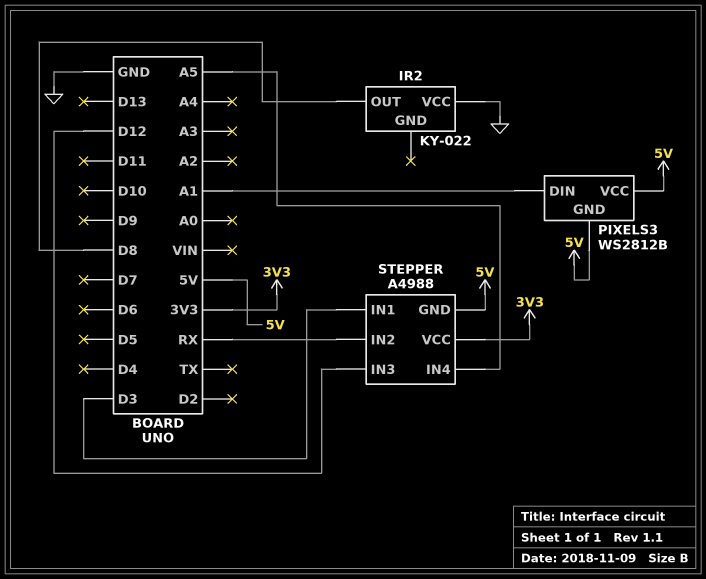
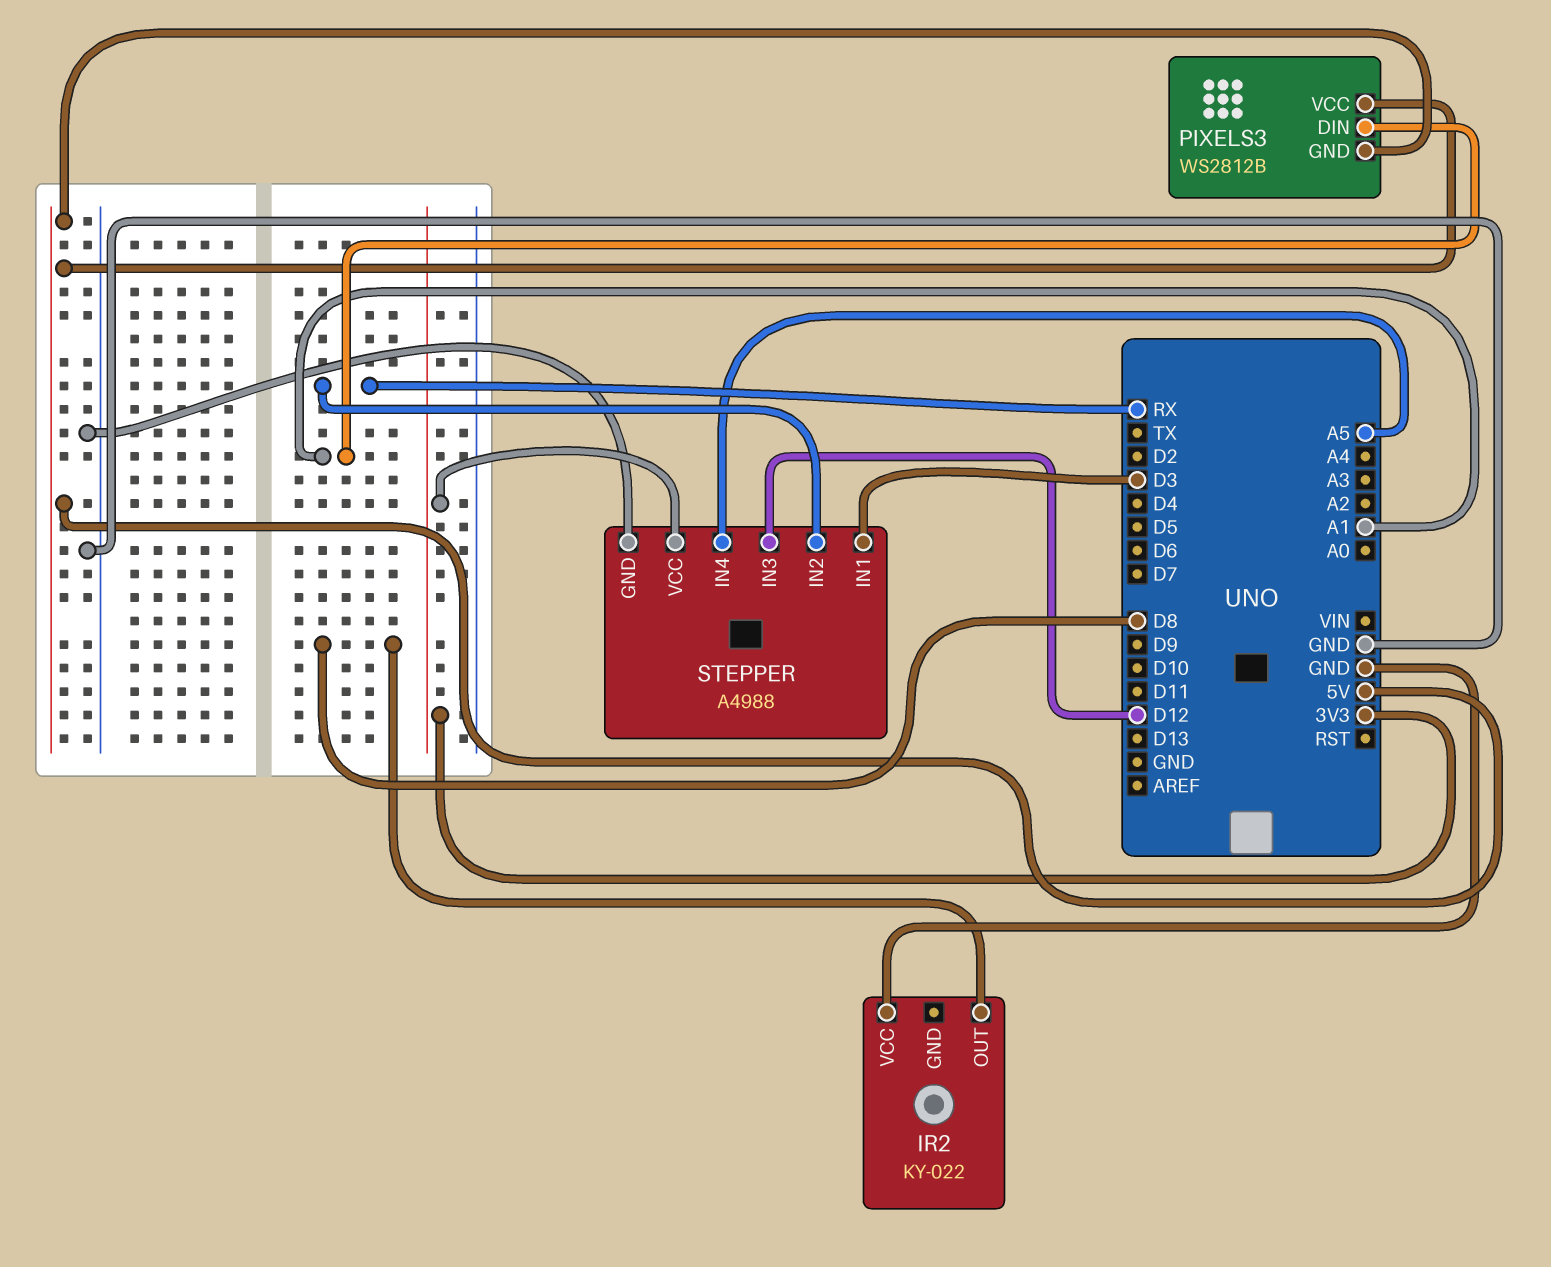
STEPPER pin GND: 5V -> GND

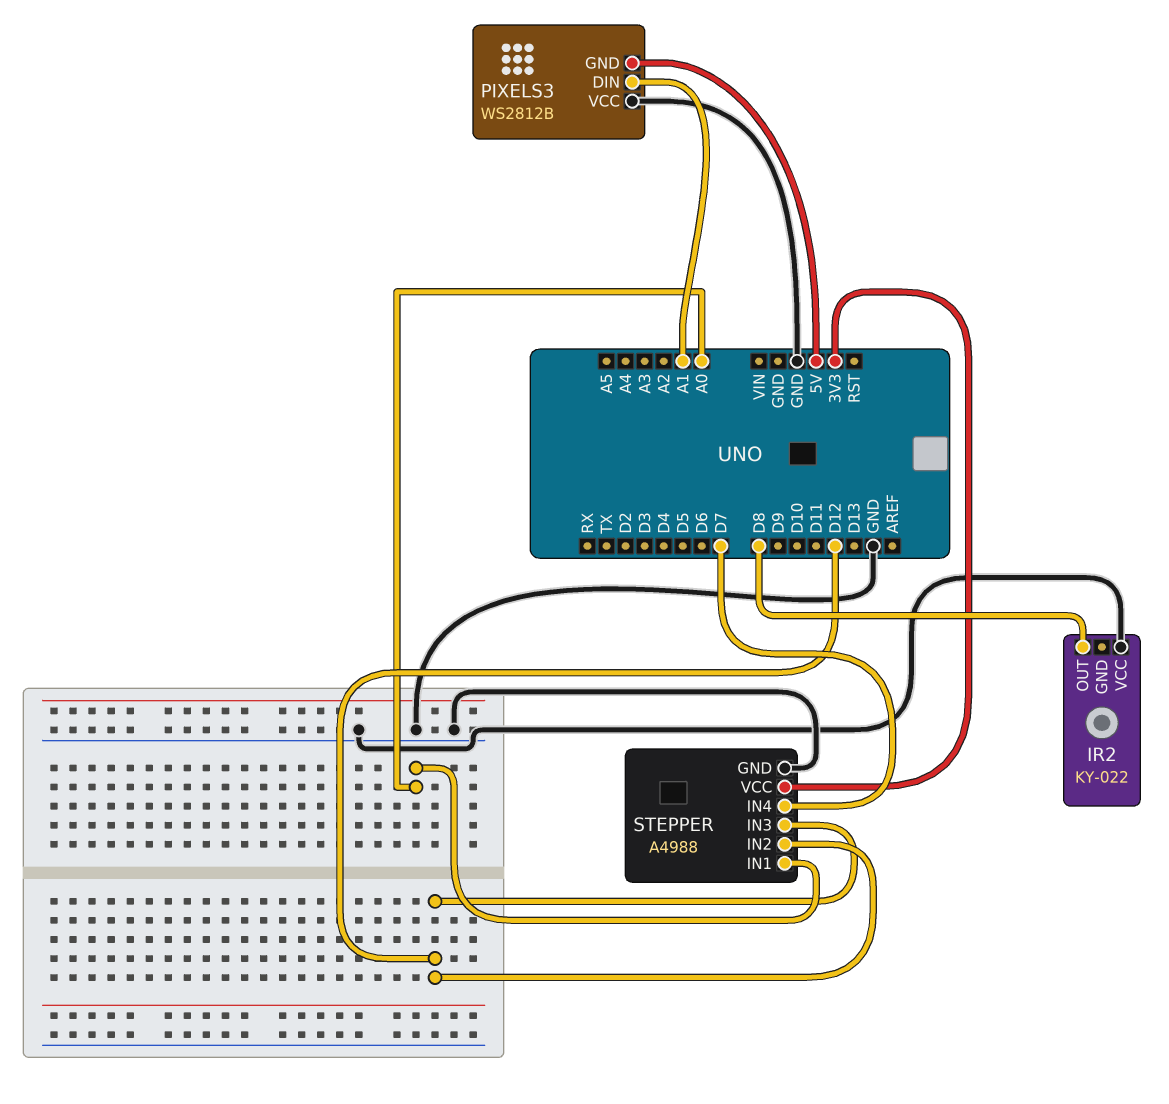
PIXELS3 pin VCC: 5V -> GND
STEPPER pin IN1: D3 -> A0
STEPPER pin IN2: RX -> D12
STEPPER pin IN4: A5 -> D7

